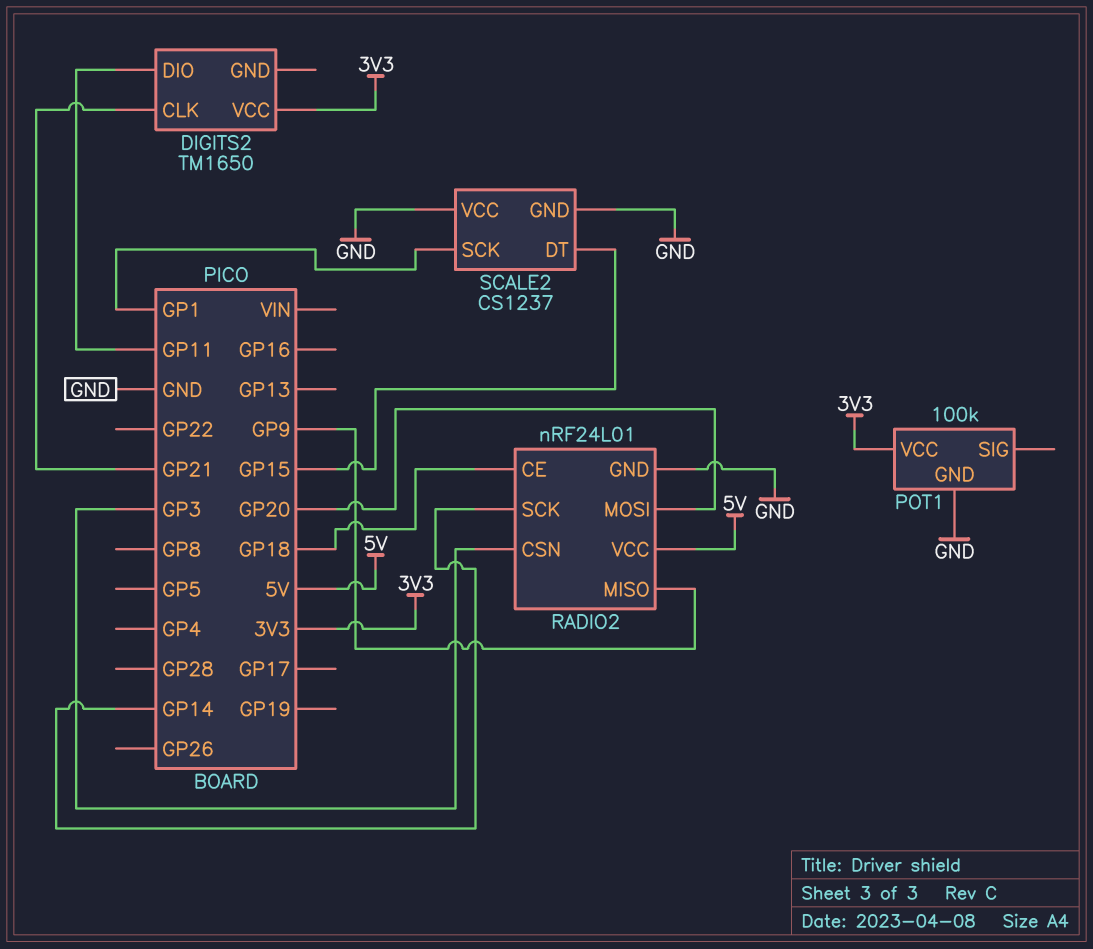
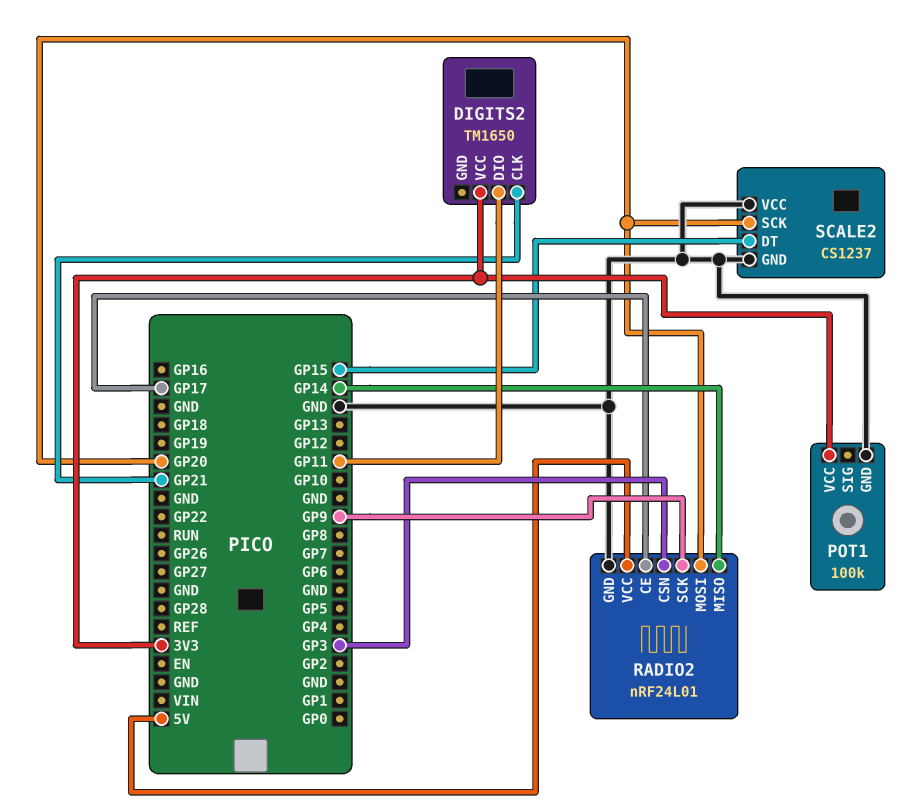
RADIO2 pin CE: GP18 -> GP17
RADIO2 pin MISO: GP9 -> GP14
RADIO2 pin SCK: GP14 -> GP9
SCALE2 pin SCK: GP1 -> GP20

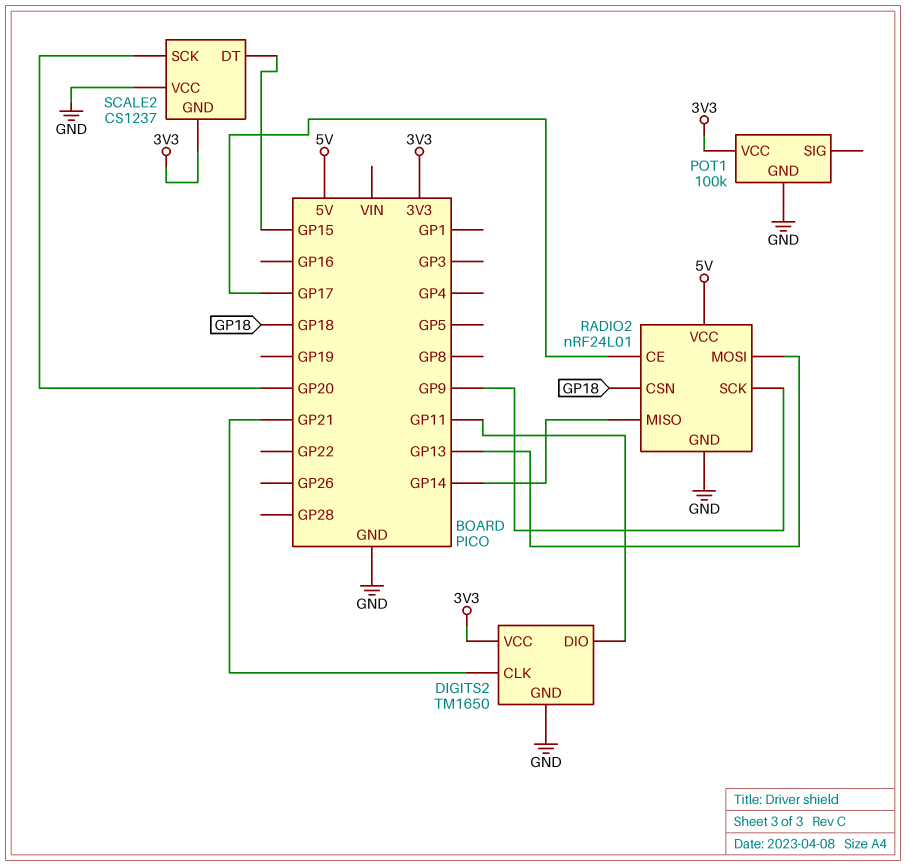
DIGITS2 pin GND: none -> GND
RADIO2 pin CSN: GP3 -> GP18
RADIO2 pin MOSI: GP20 -> GP13
SCALE2 pin GND: GND -> 3V3

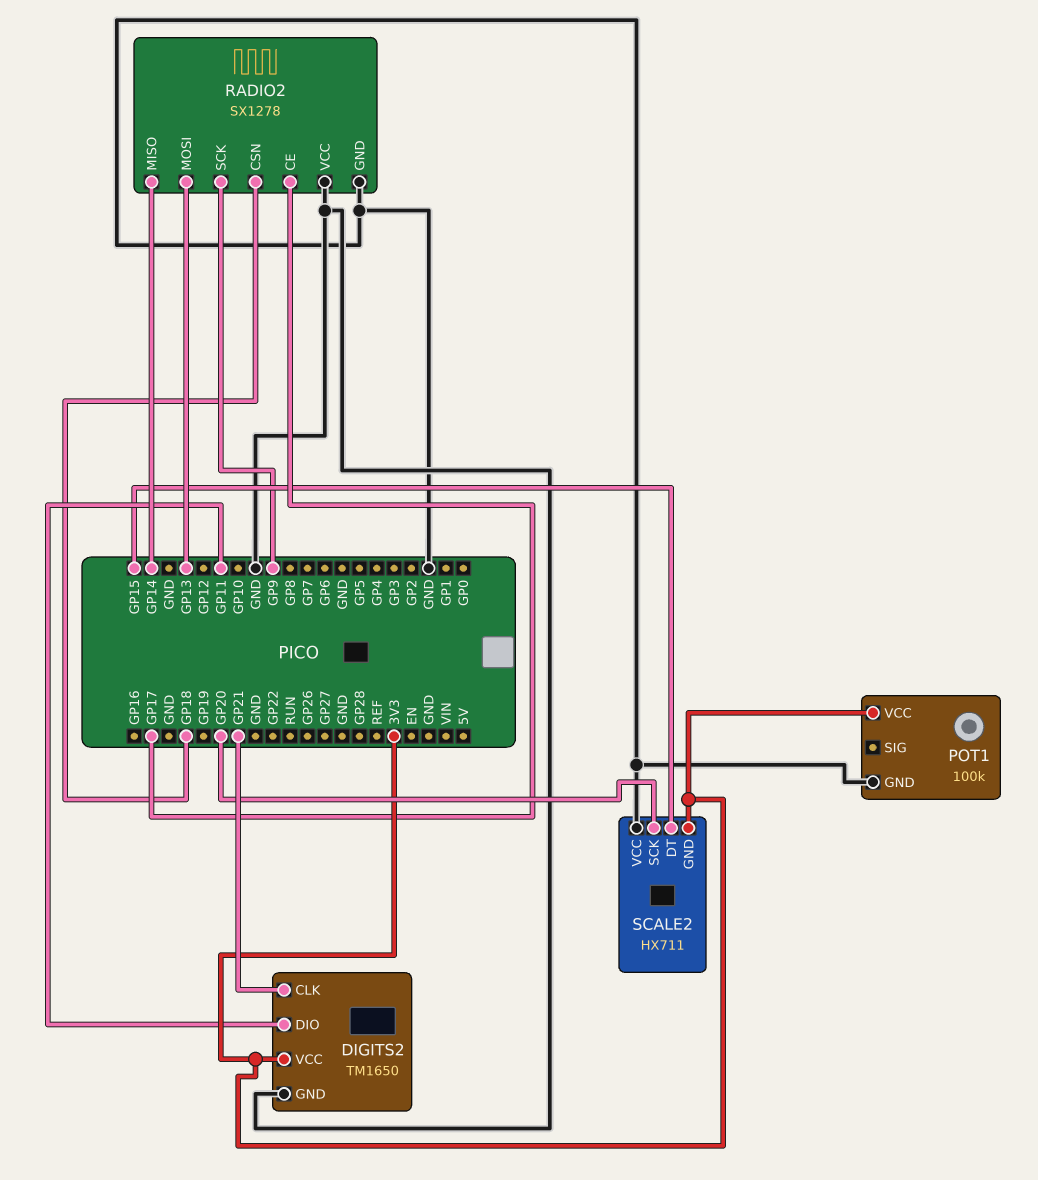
RADIO2: nRF24L01 -> SX1278
RADIO2 pin VCC: 5V -> GND
SCALE2: CS1237 -> HX711

